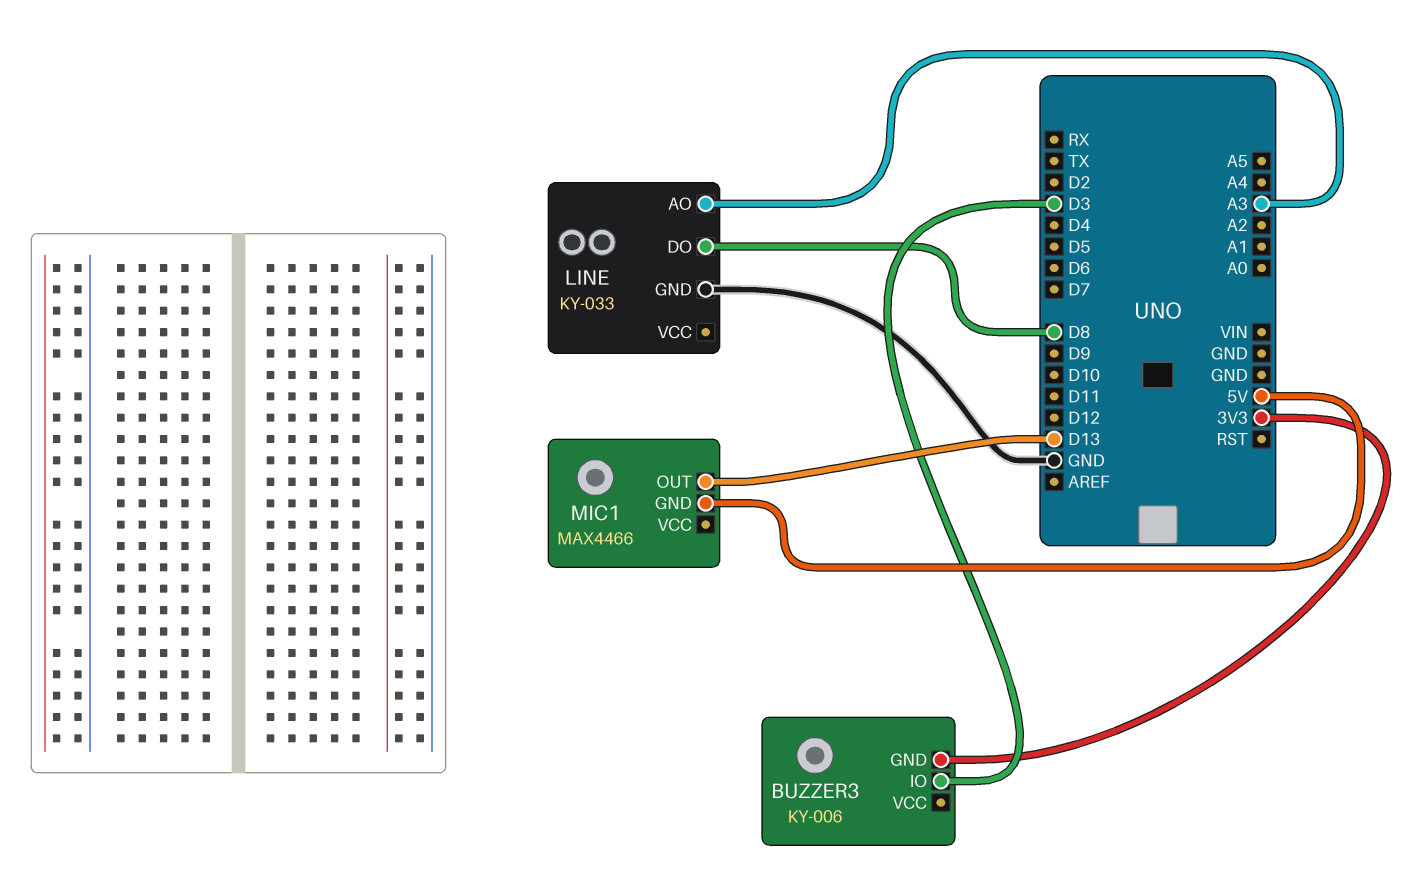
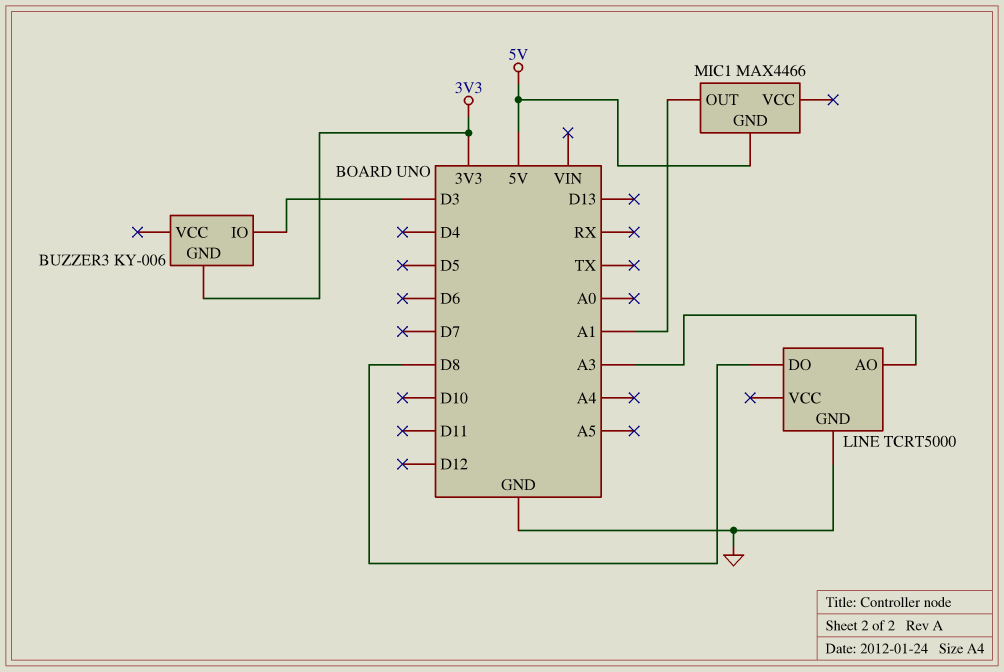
LINE: KY-033 -> TCRT5000
MIC1 pin OUT: D13 -> A1

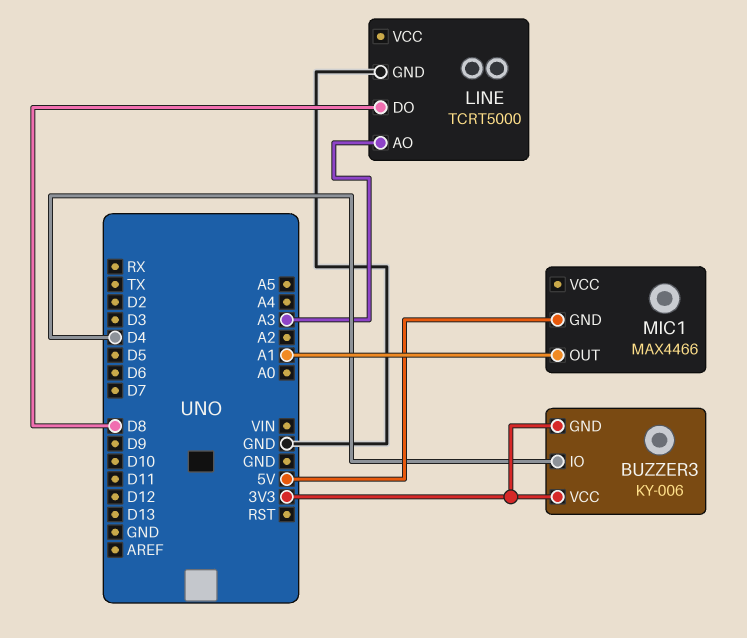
BUZZER3 pin IO: D3 -> D4
BUZZER3 pin VCC: none -> 3V3

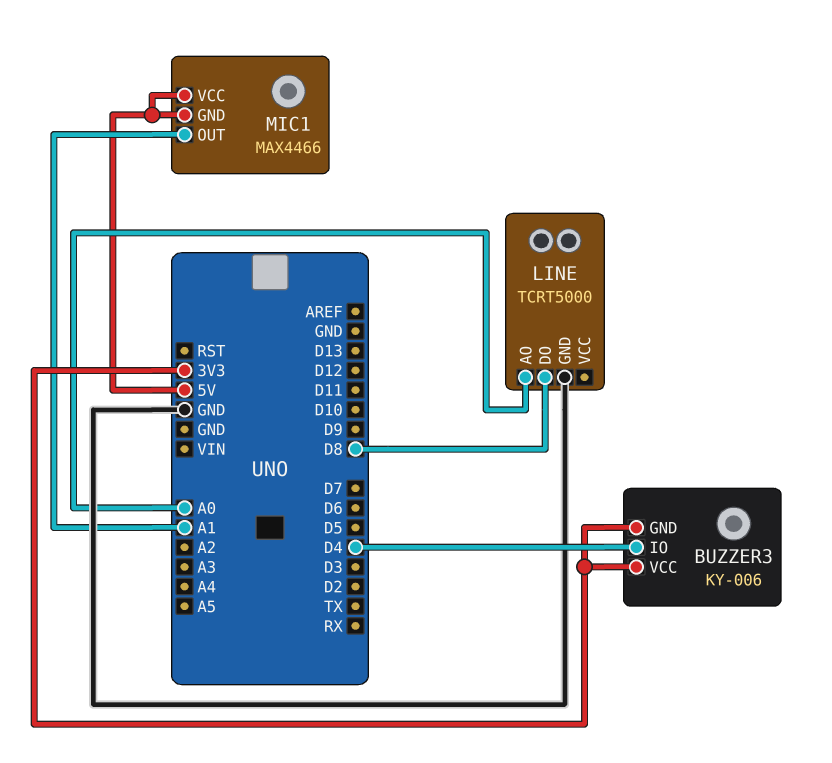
LINE pin AO: A3 -> A0
MIC1 pin VCC: none -> 5V

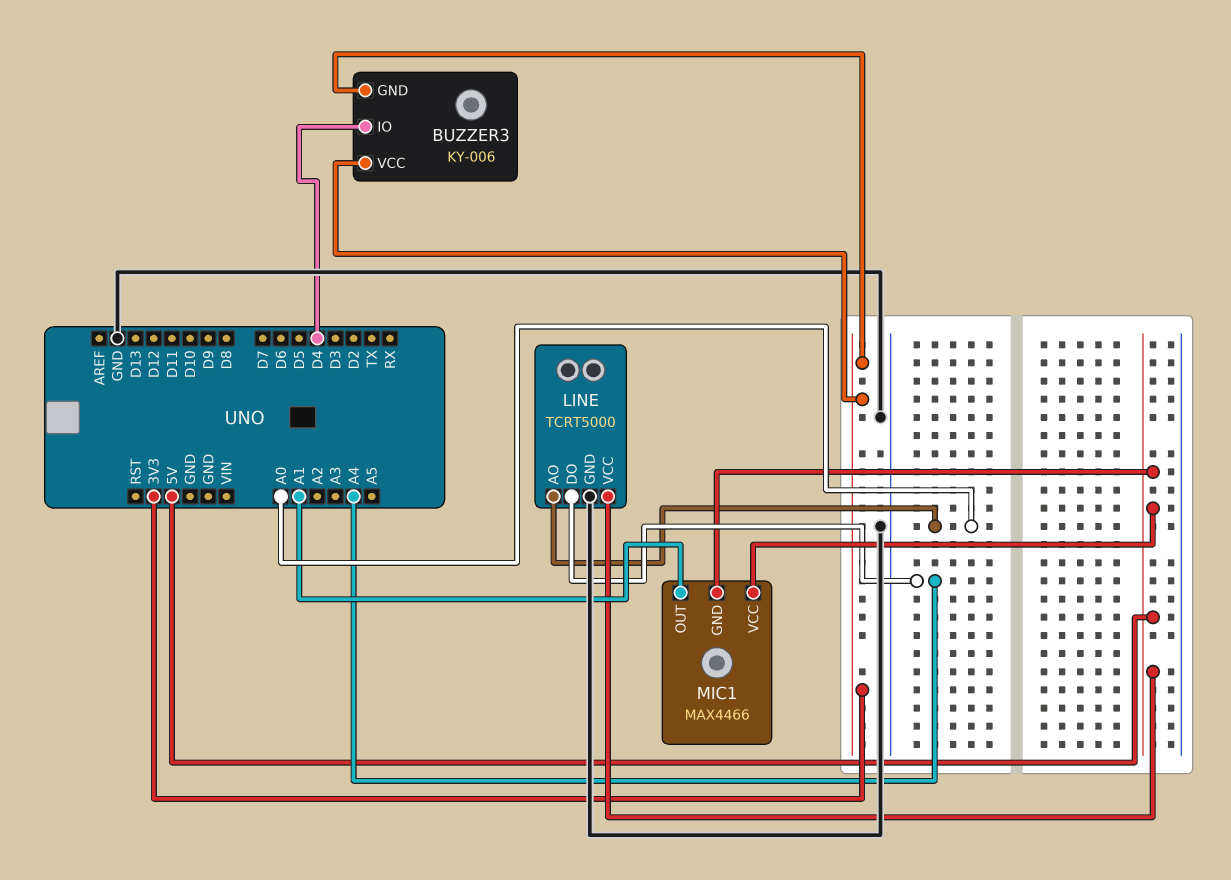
LINE pin DO: D8 -> A4
LINE pin VCC: none -> 5V

